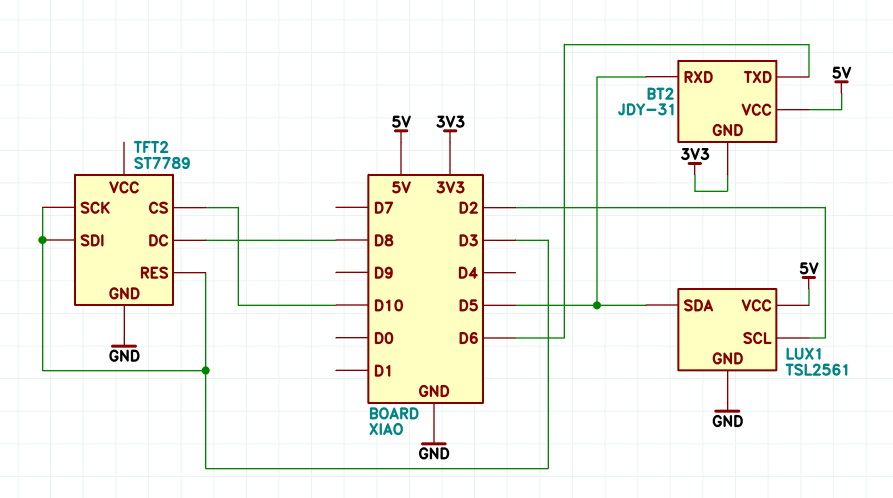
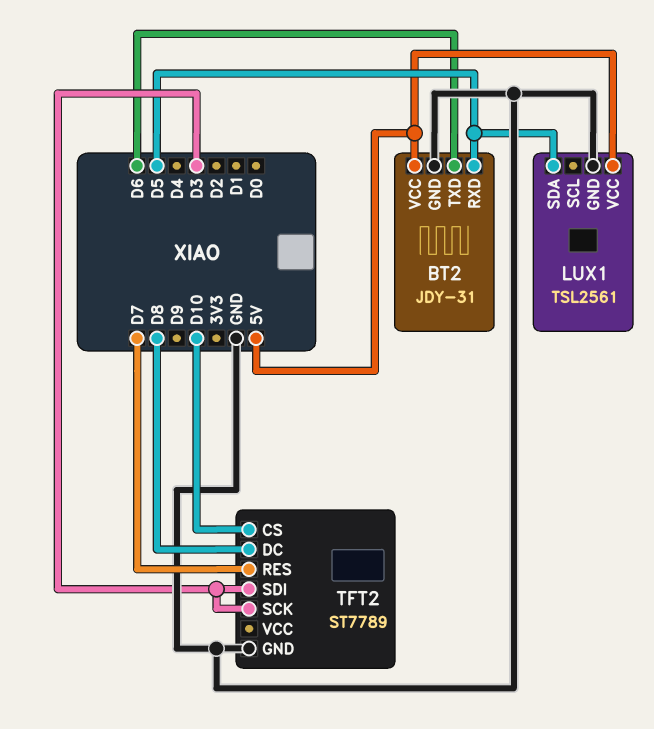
BT2 pin GND: 3V3 -> GND
LUX1 pin SCL: D2 -> none
TFT2 pin RES: D3 -> D7

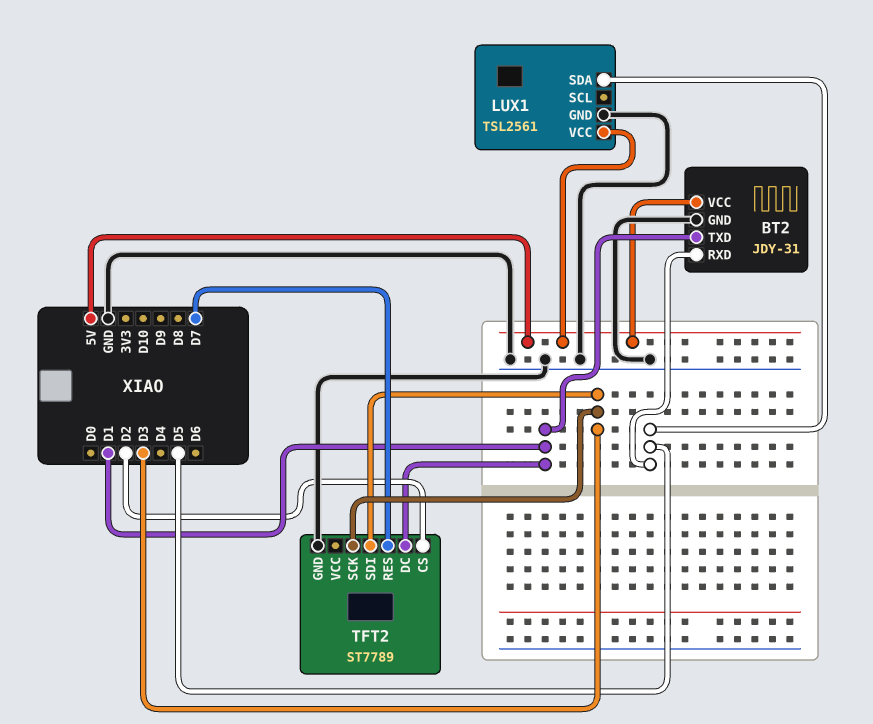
BT2 pin TXD: D6 -> D1
TFT2 pin CS: D10 -> D2
TFT2 pin DC: D8 -> D1

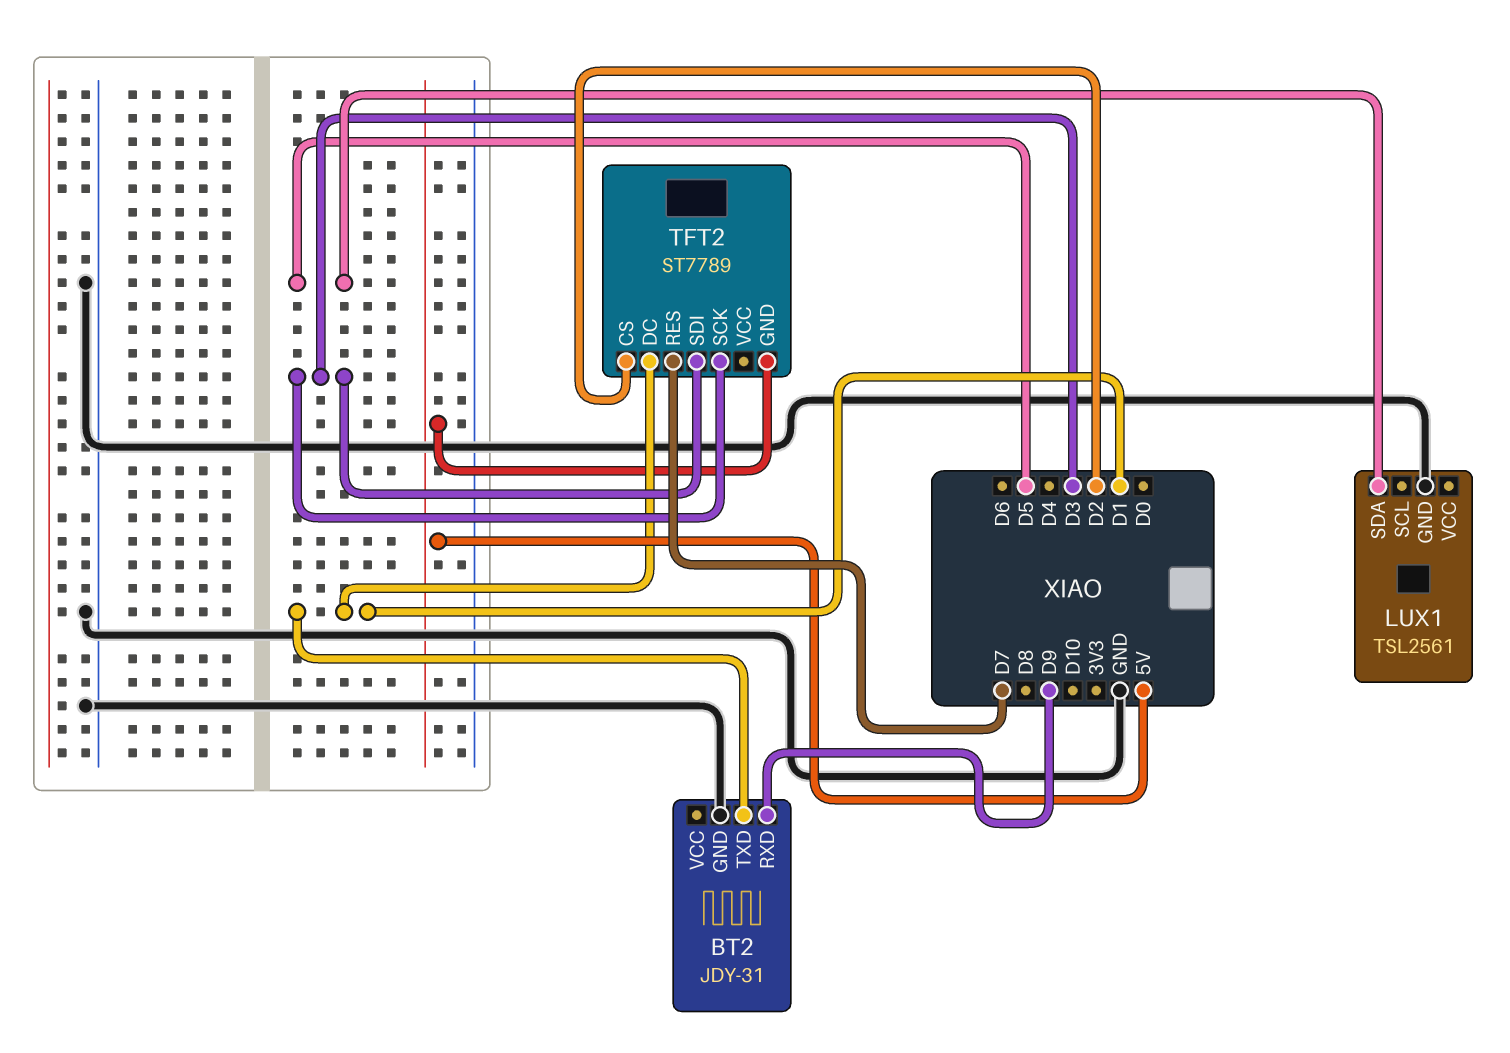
BT2 pin RXD: D5 -> D9
BT2 pin VCC: 5V -> none
LUX1 pin VCC: 5V -> none
TFT2 pin GND: GND -> 5V

